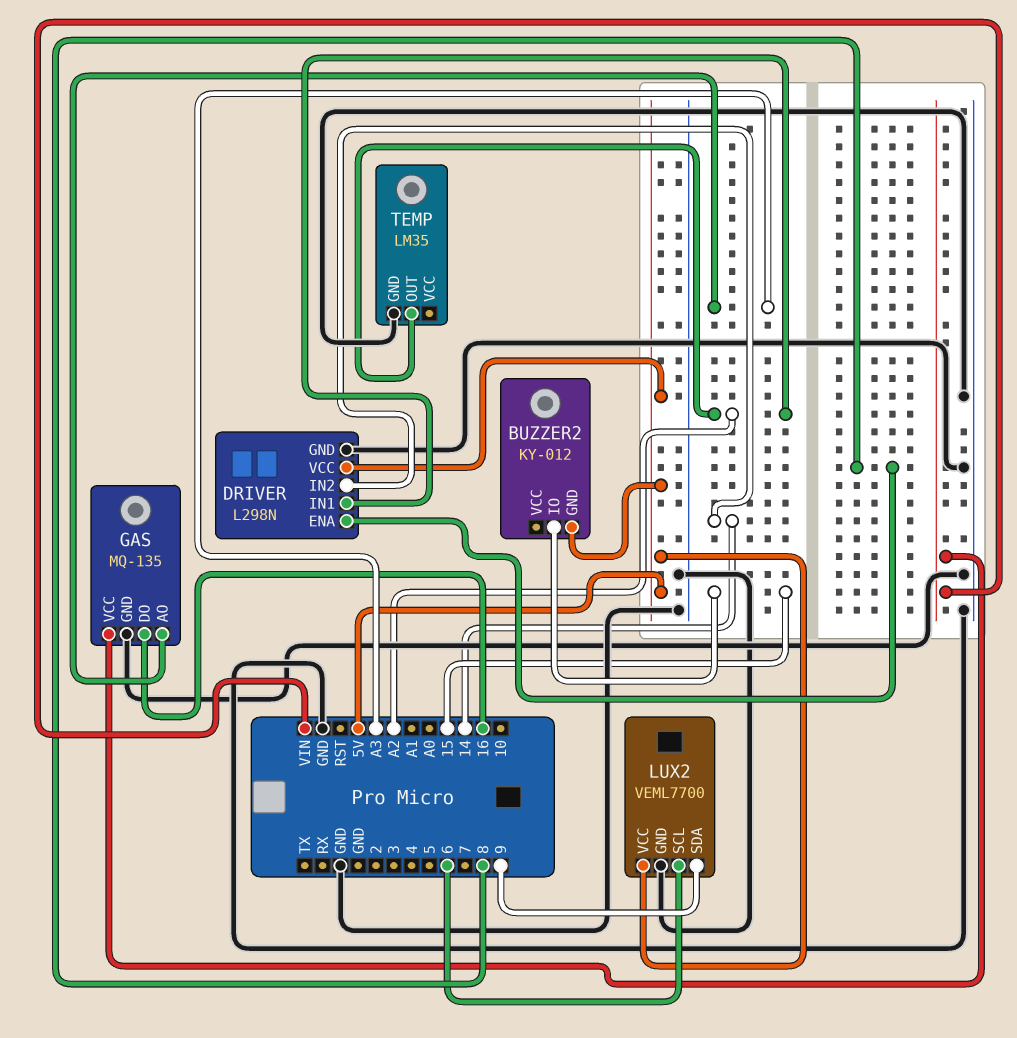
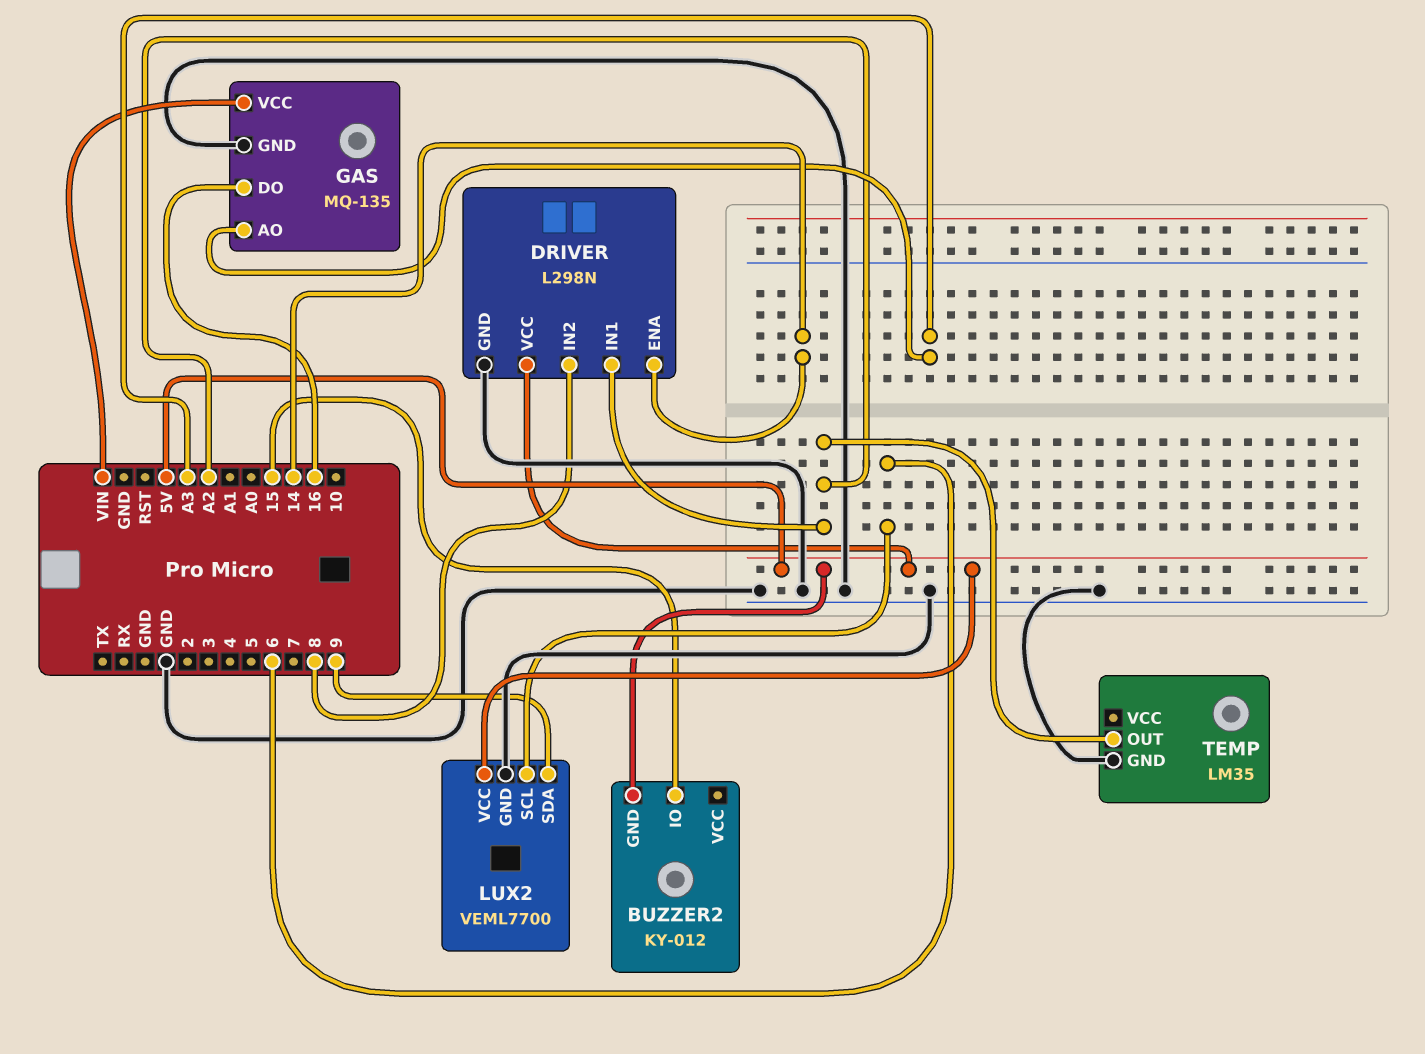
DRIVER pin ENA: 8 -> 14
DRIVER pin IN2: 14 -> 8

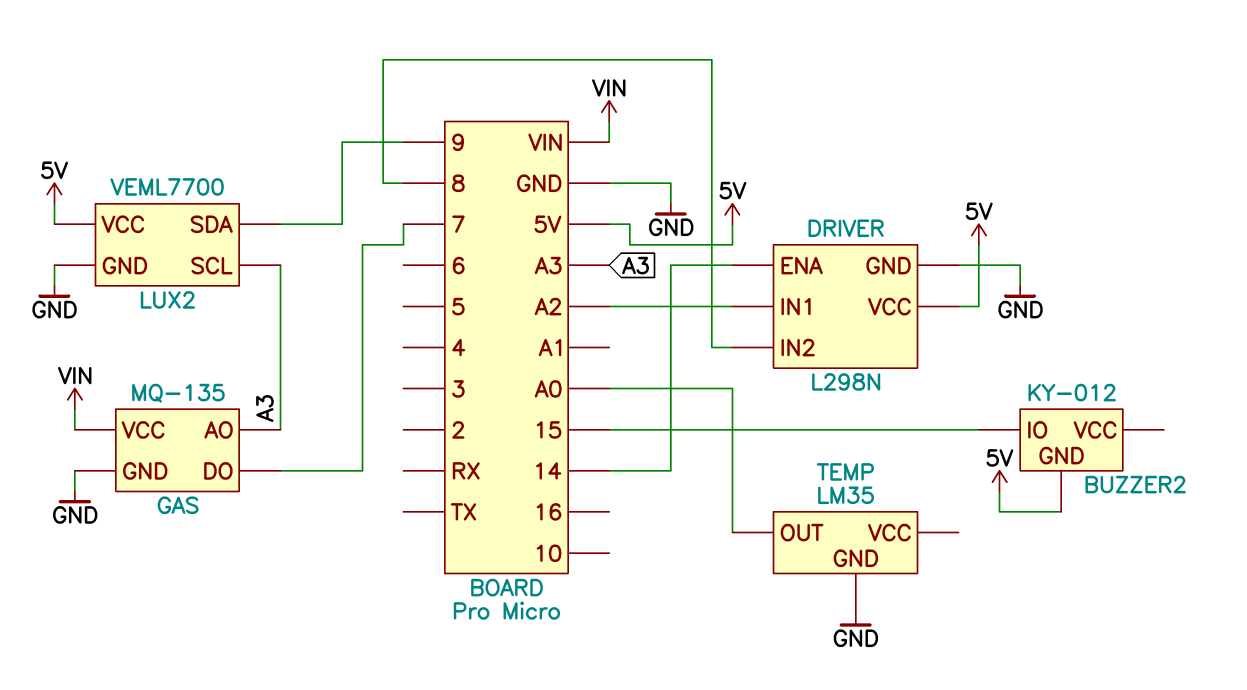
GAS pin DO: 16 -> 7
LUX2 pin SCL: 6 -> A3
TEMP pin OUT: A2 -> A0

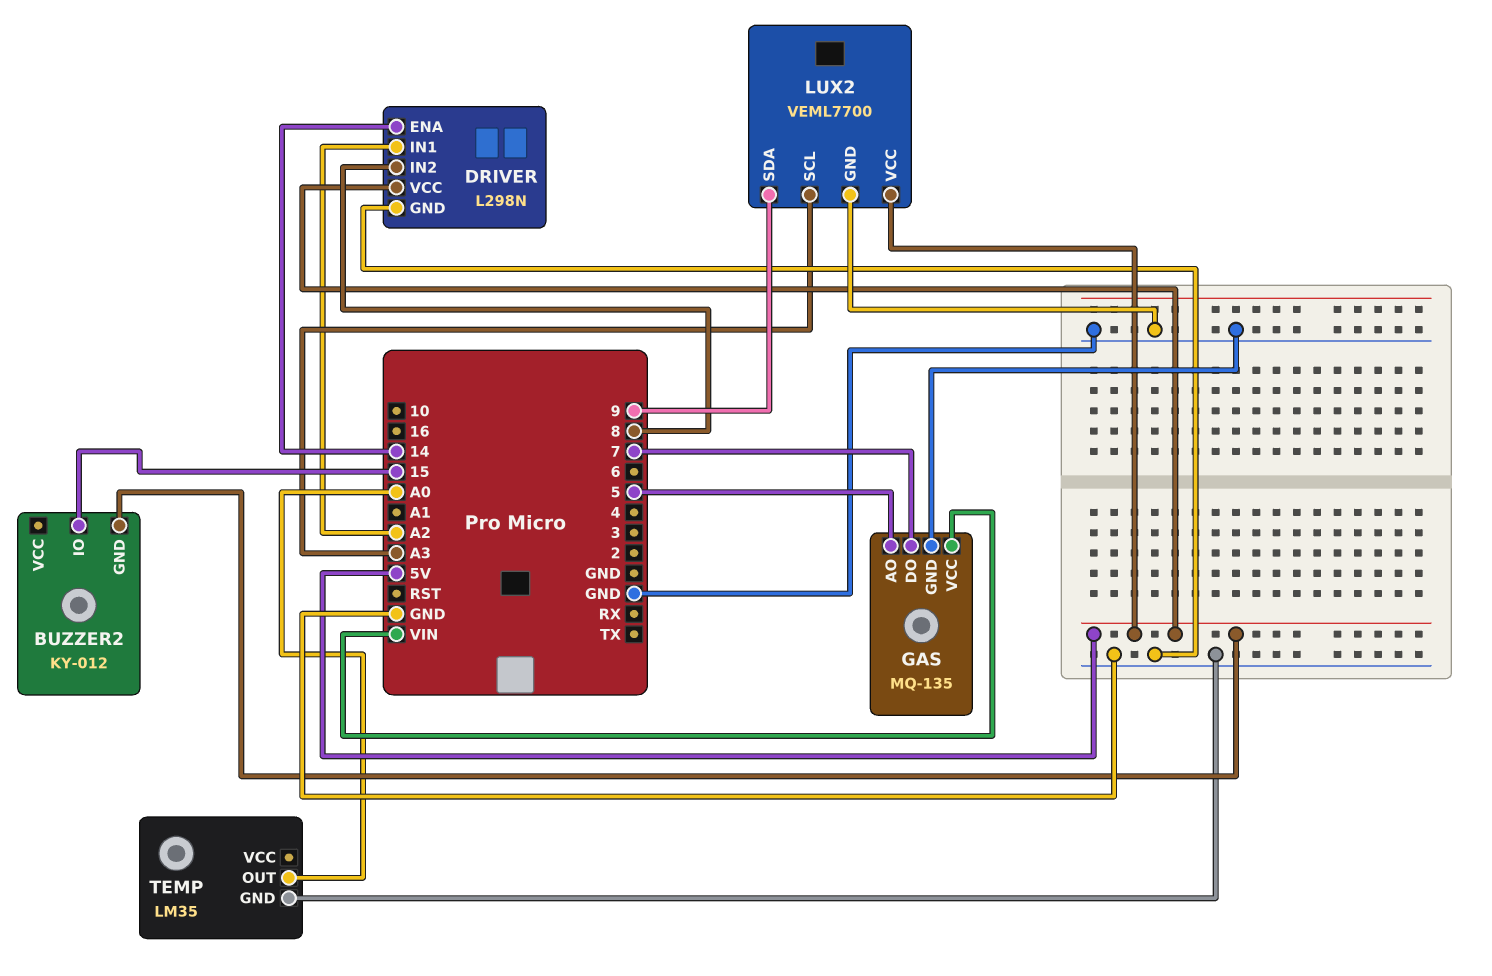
GAS pin AO: A3 -> 5

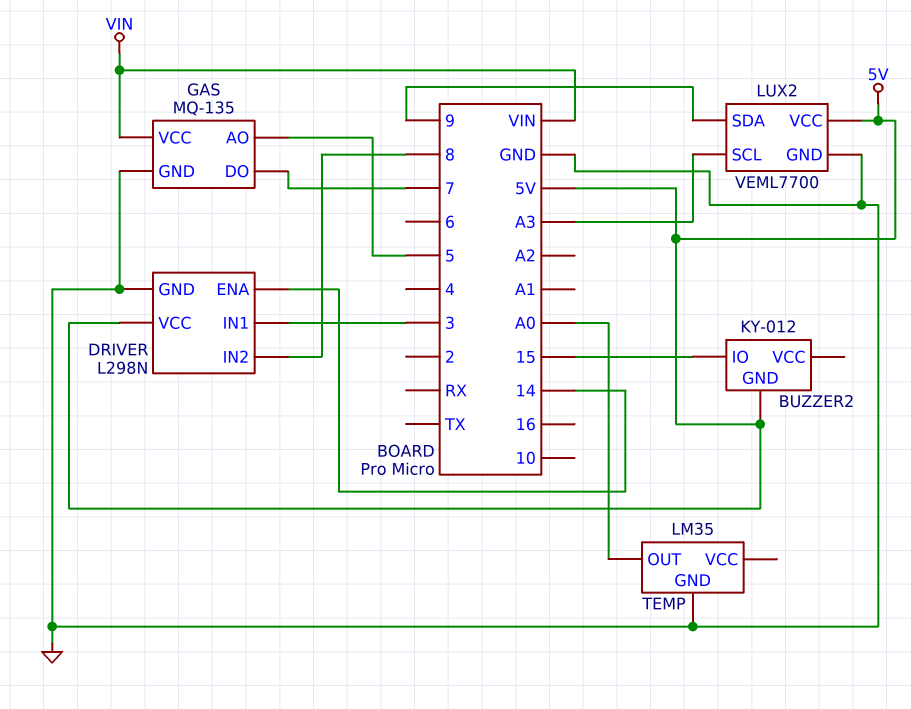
DRIVER pin IN1: A2 -> 3

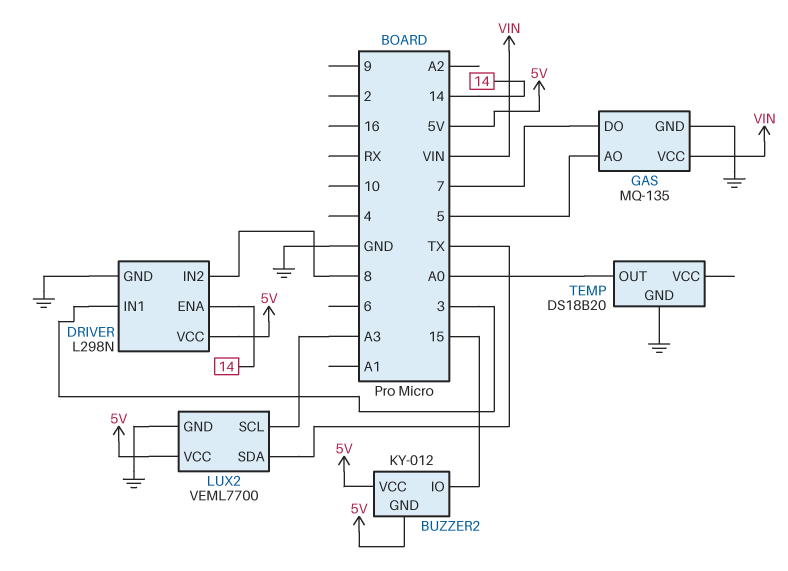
BUZZER2 pin VCC: none -> 5V
LUX2 pin SDA: 9 -> TX
TEMP: LM35 -> DS18B20

